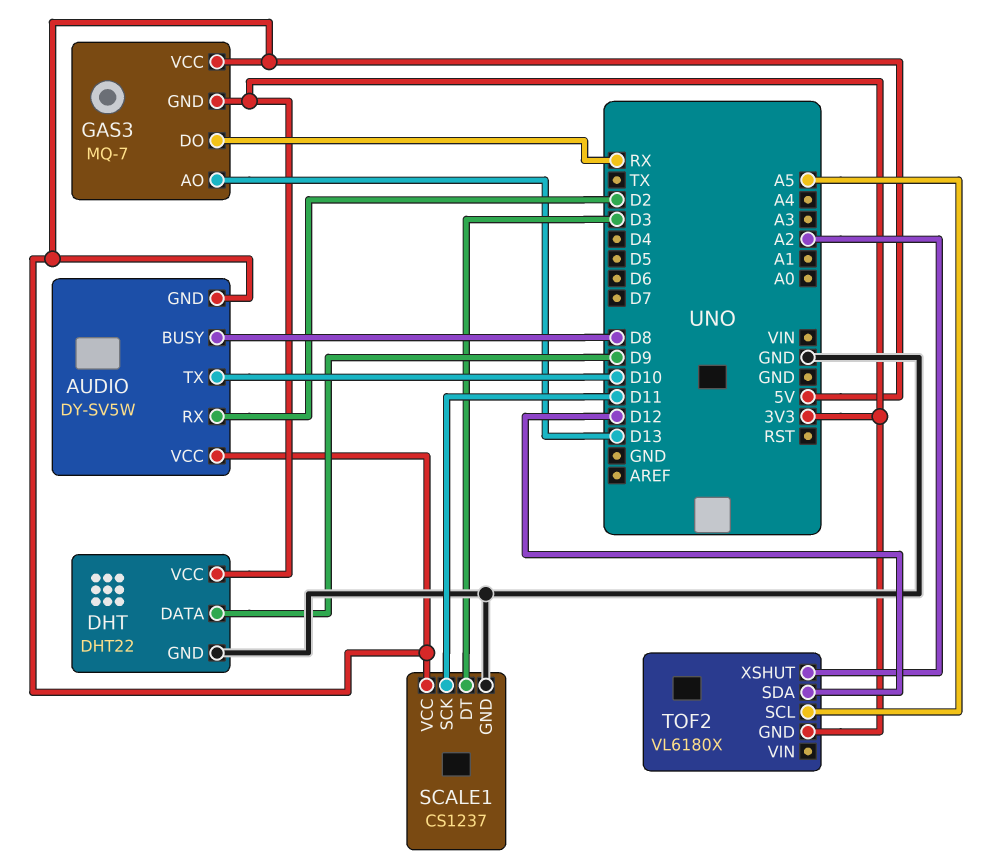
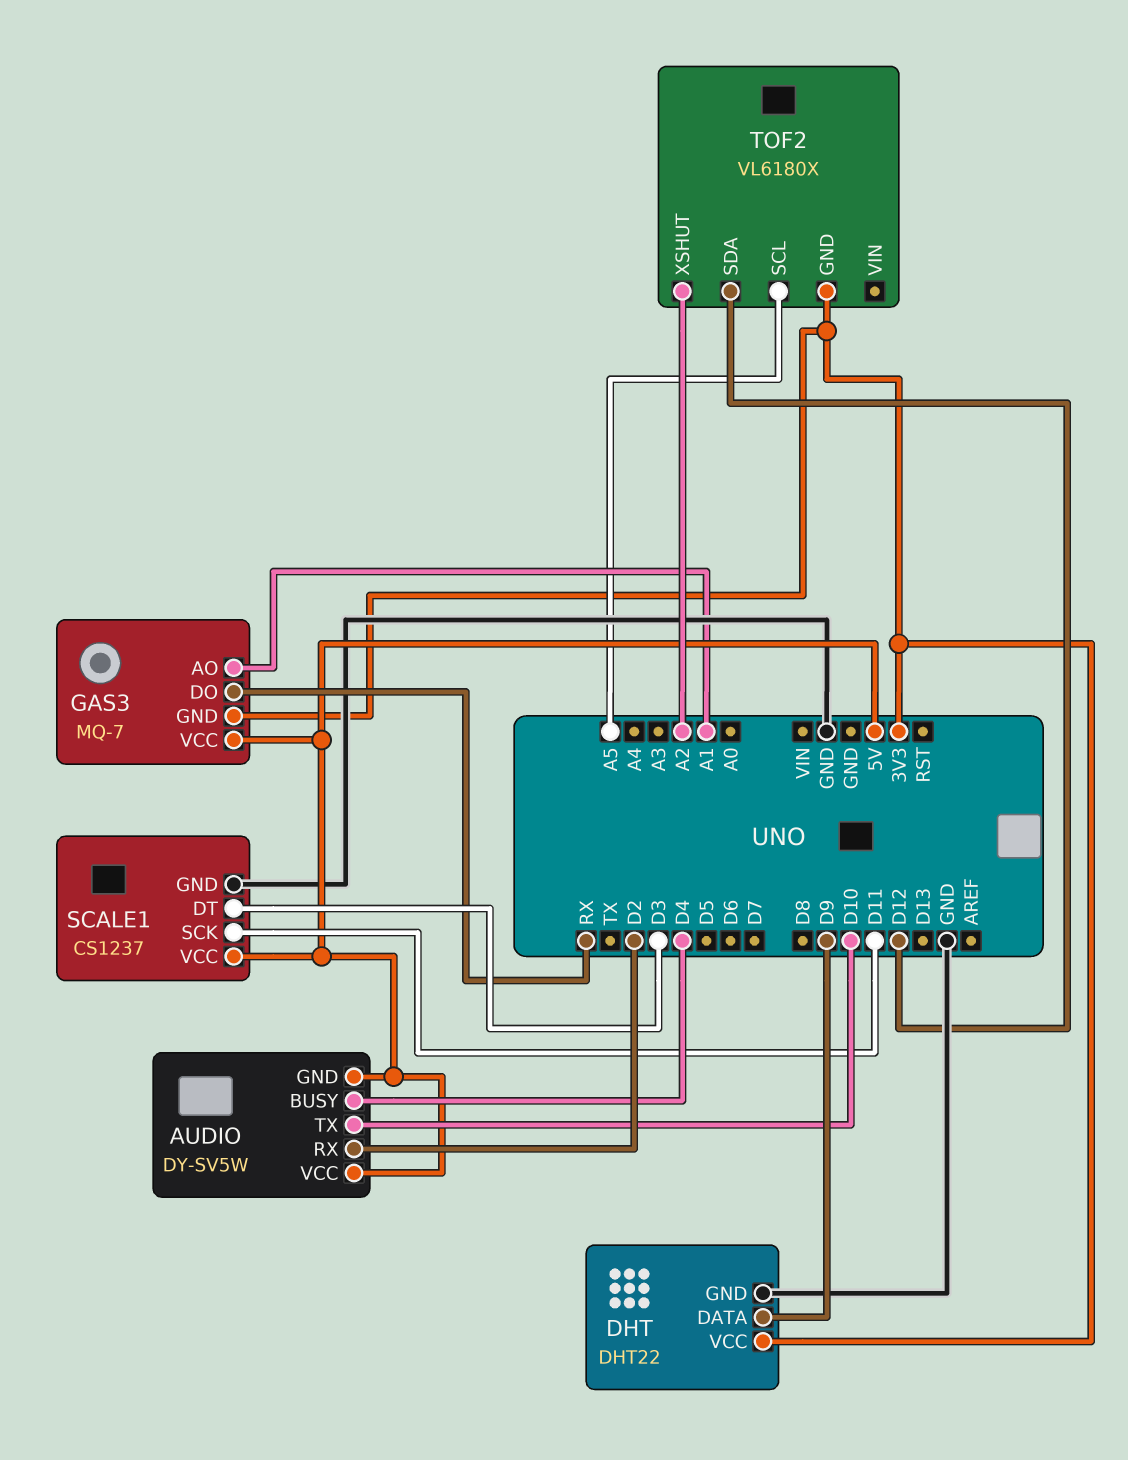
AUDIO pin BUSY: D8 -> D4
GAS3 pin AO: D13 -> A1

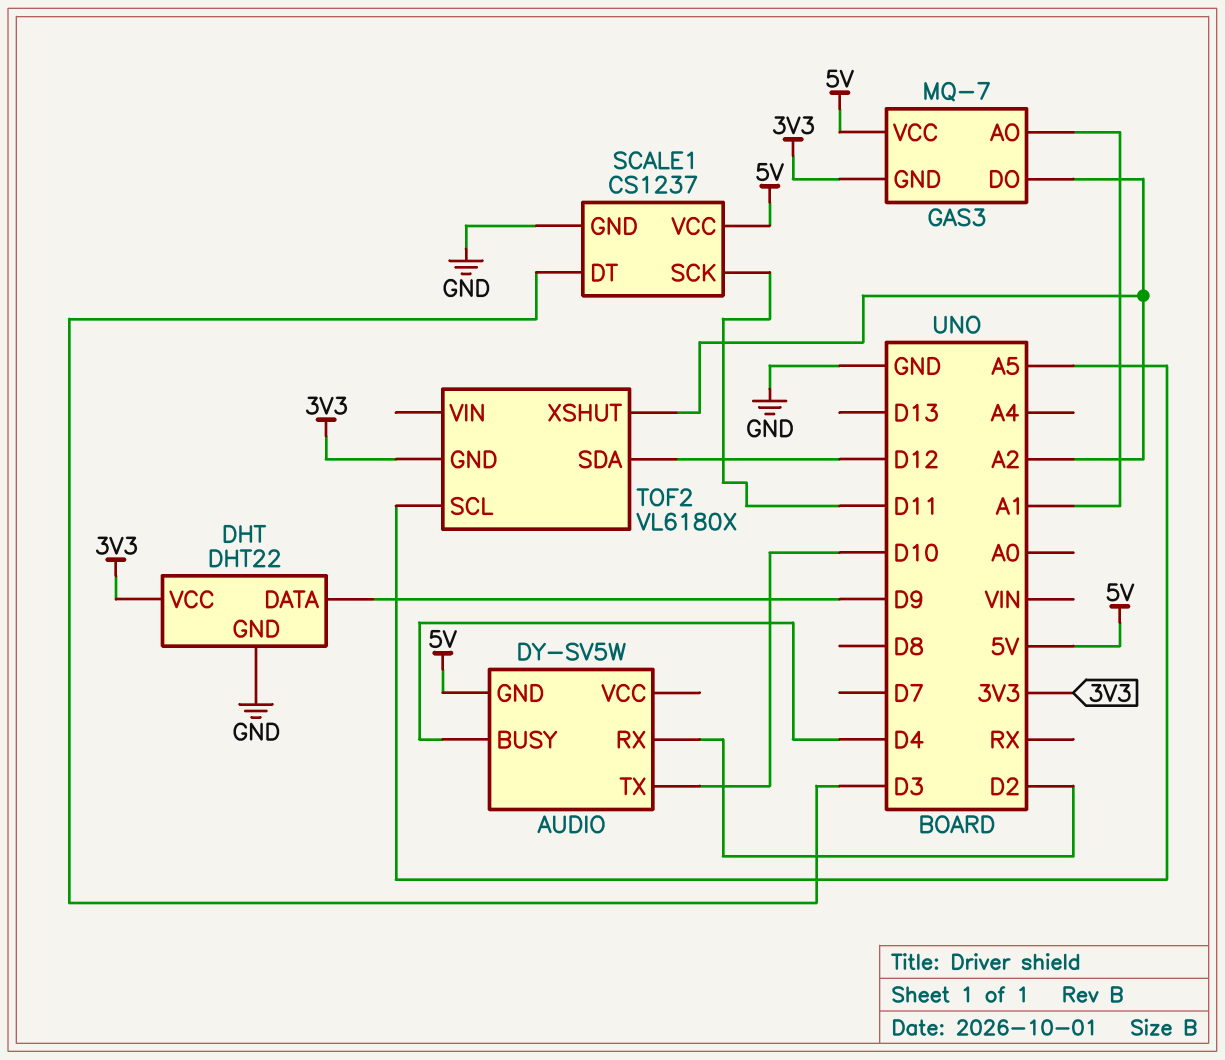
AUDIO pin VCC: 5V -> none
GAS3 pin DO: RX -> A2

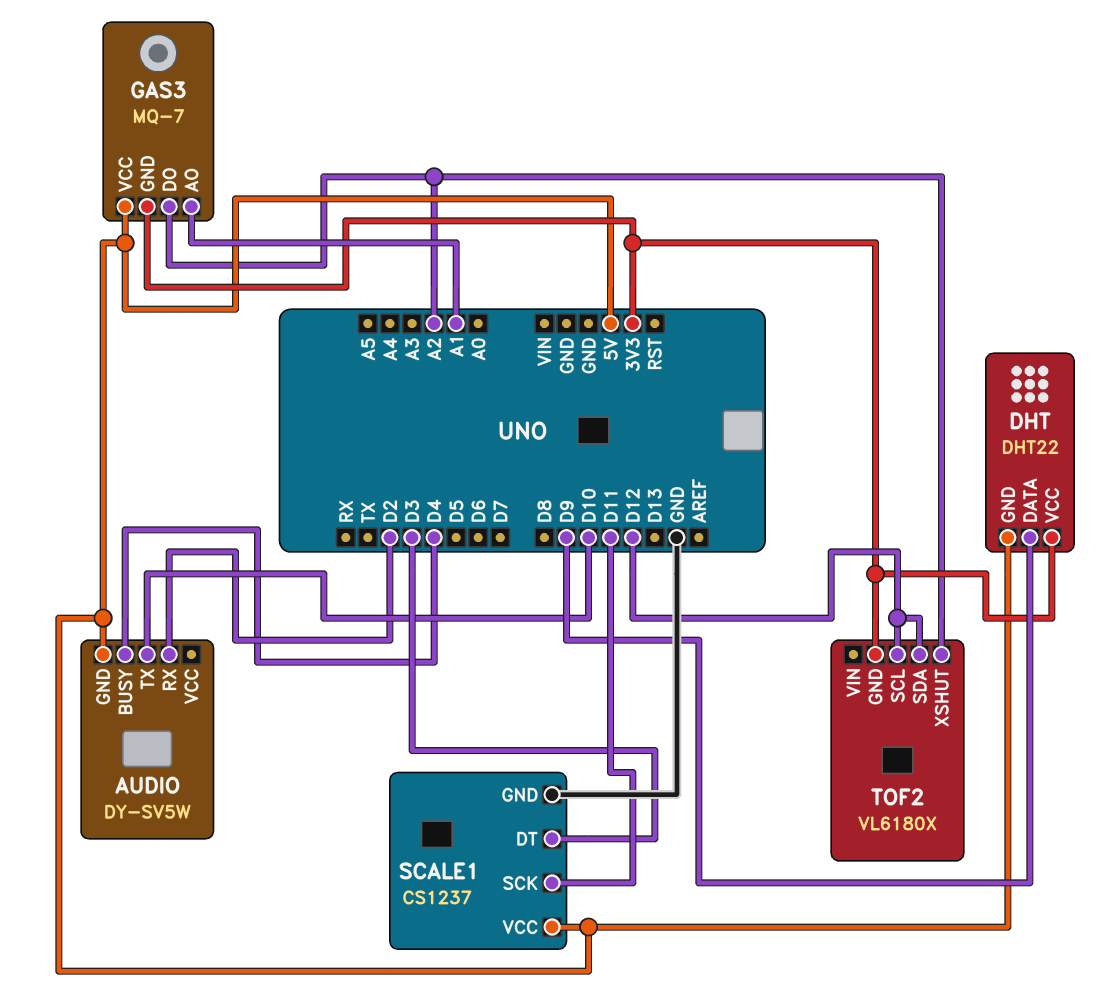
DHT pin GND: GND -> 5V
TOF2 pin SCL: A5 -> D12

